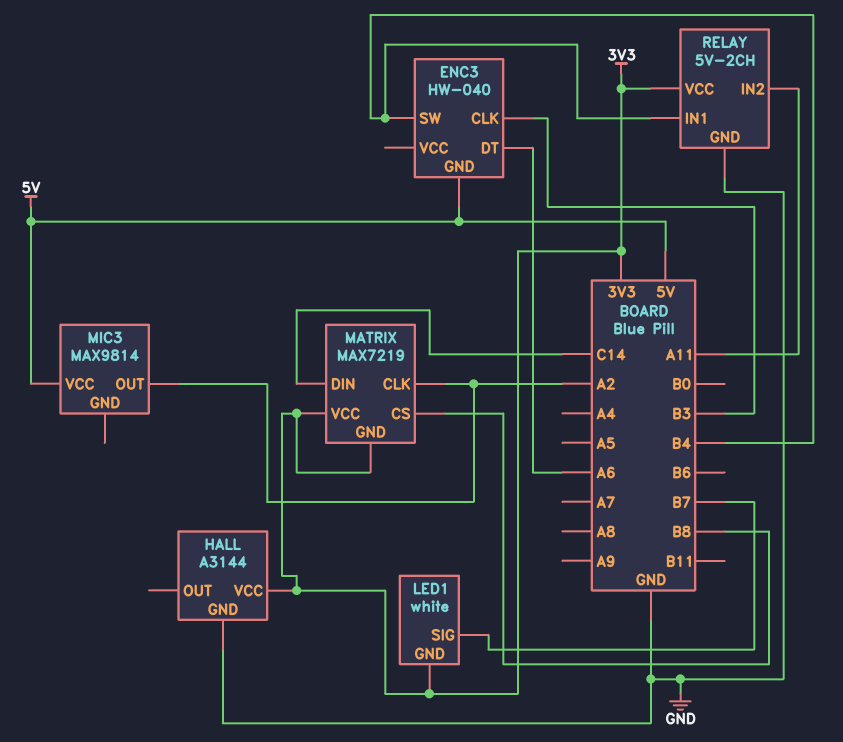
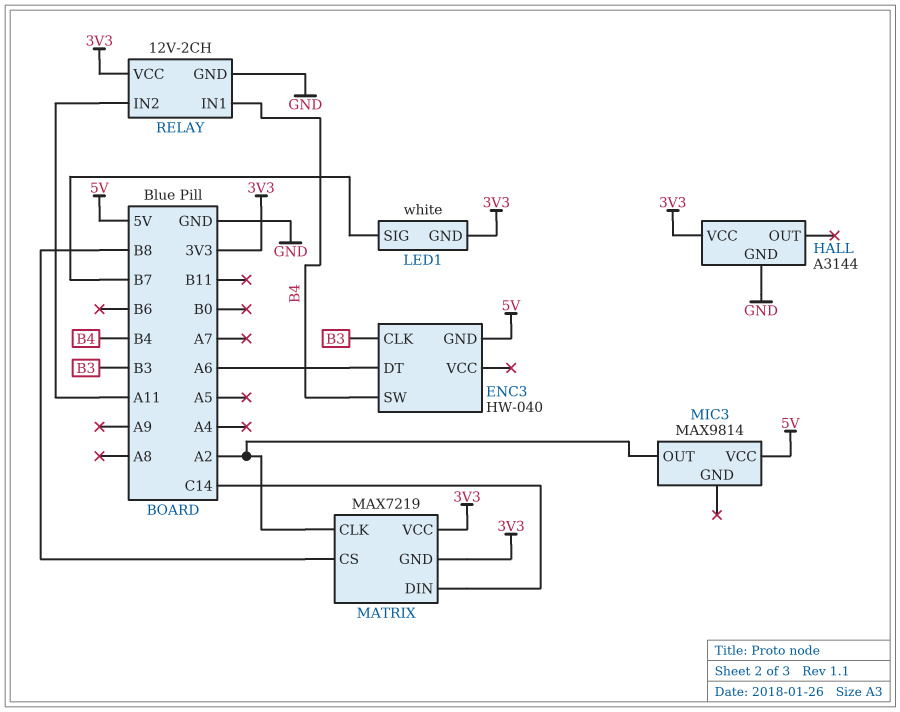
RELAY: 5V-2CH -> 12V-2CH

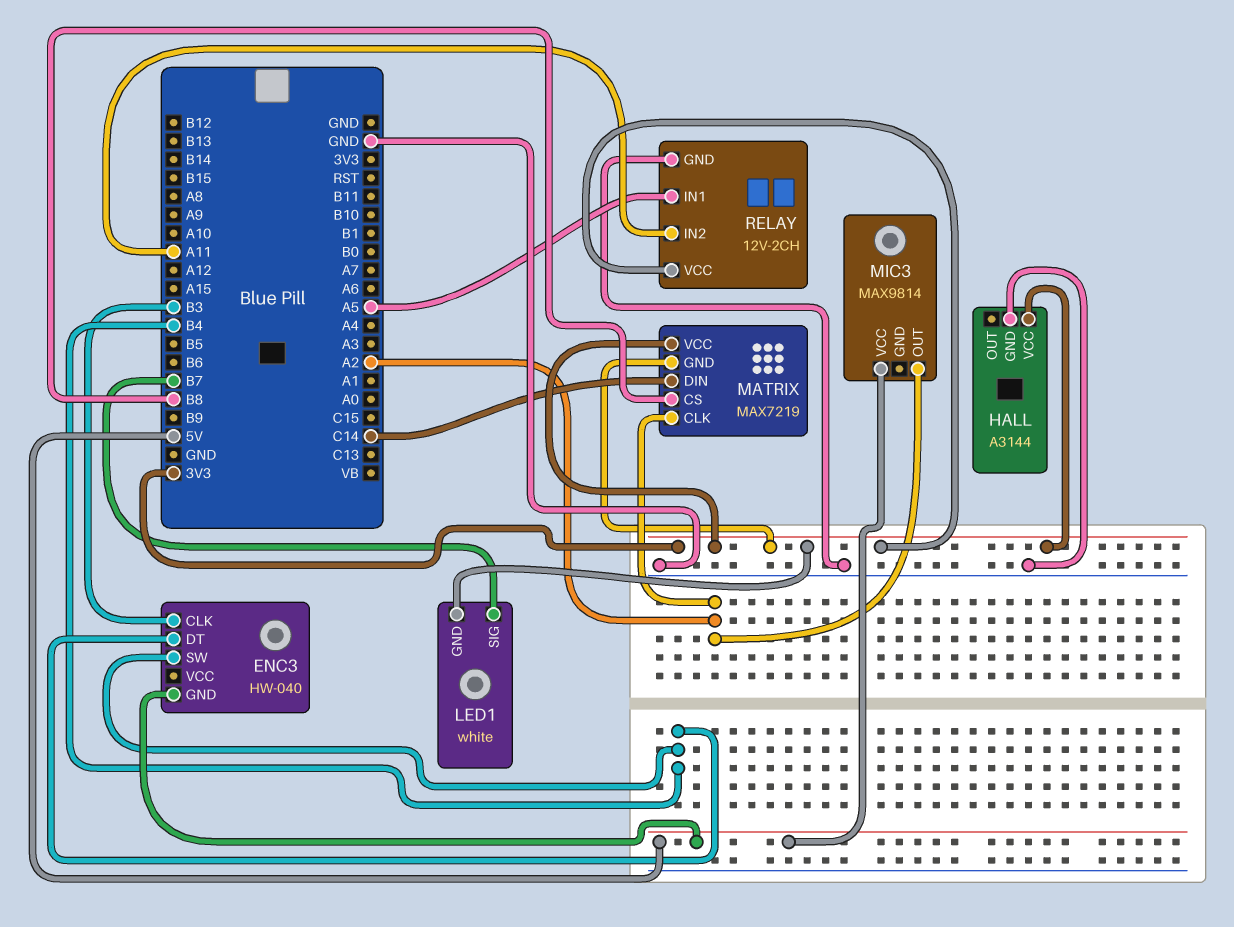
ENC3 pin DT: A6 -> B4
RELAY pin IN1: B4 -> A5

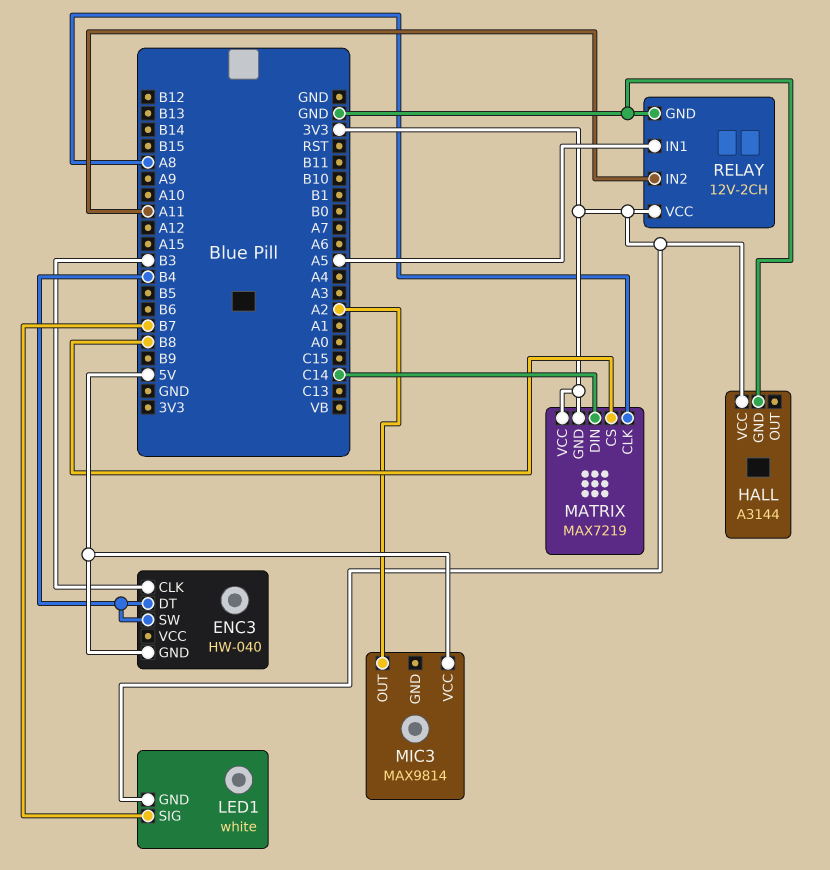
MATRIX pin CLK: A2 -> A8

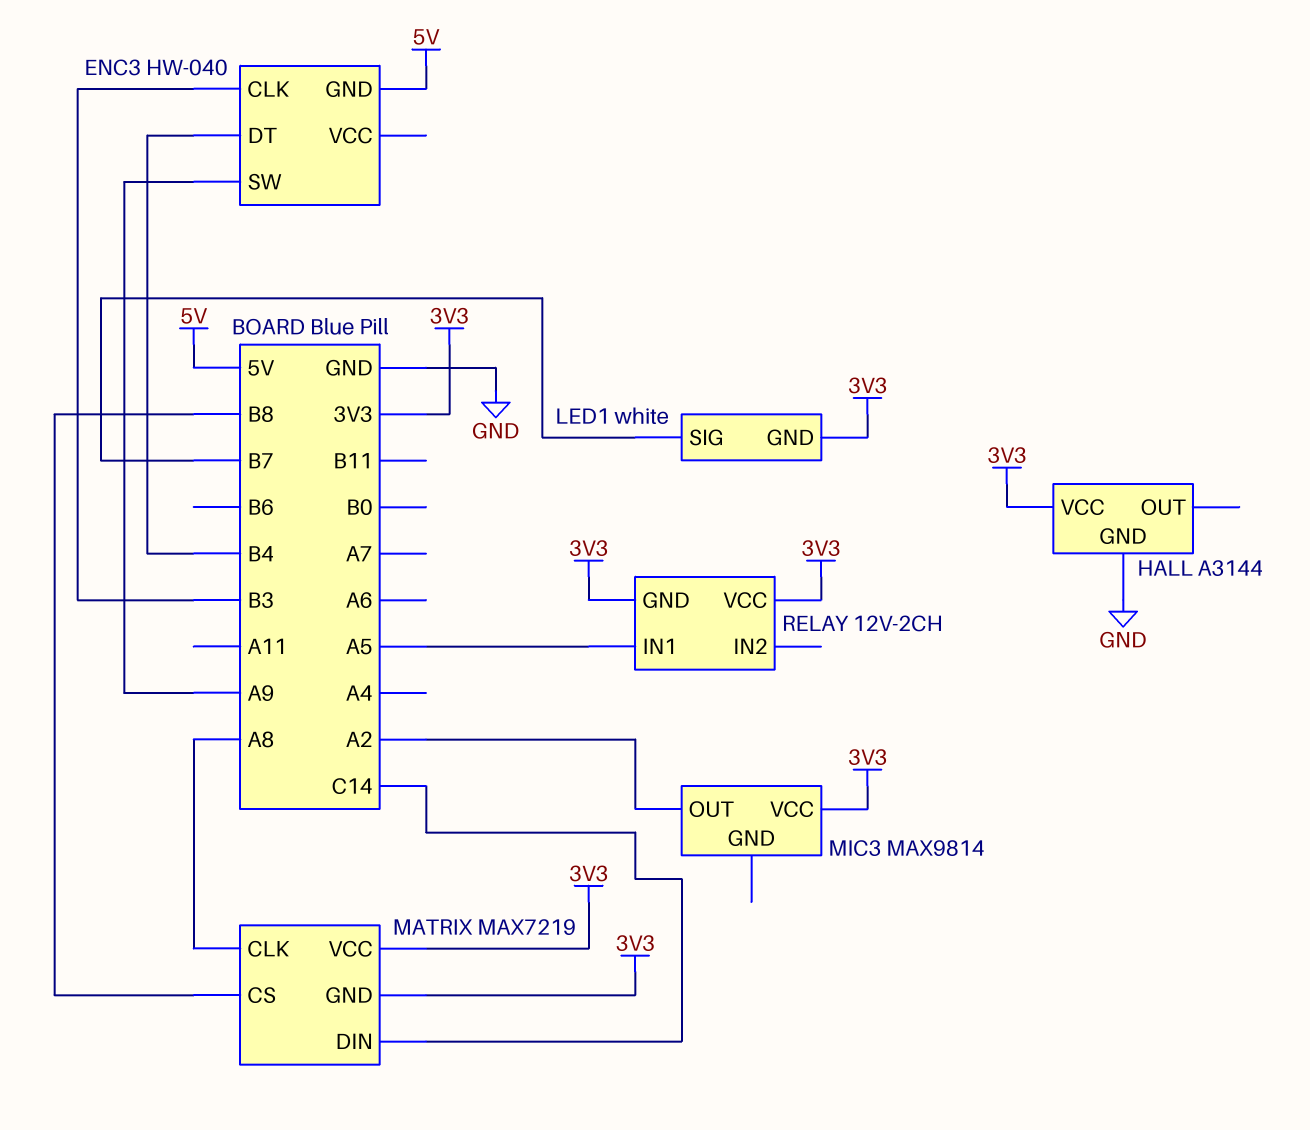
ENC3 pin SW: B4 -> A9
MIC3 pin VCC: 5V -> 3V3
RELAY pin GND: GND -> 3V3
RELAY pin IN2: A11 -> none

